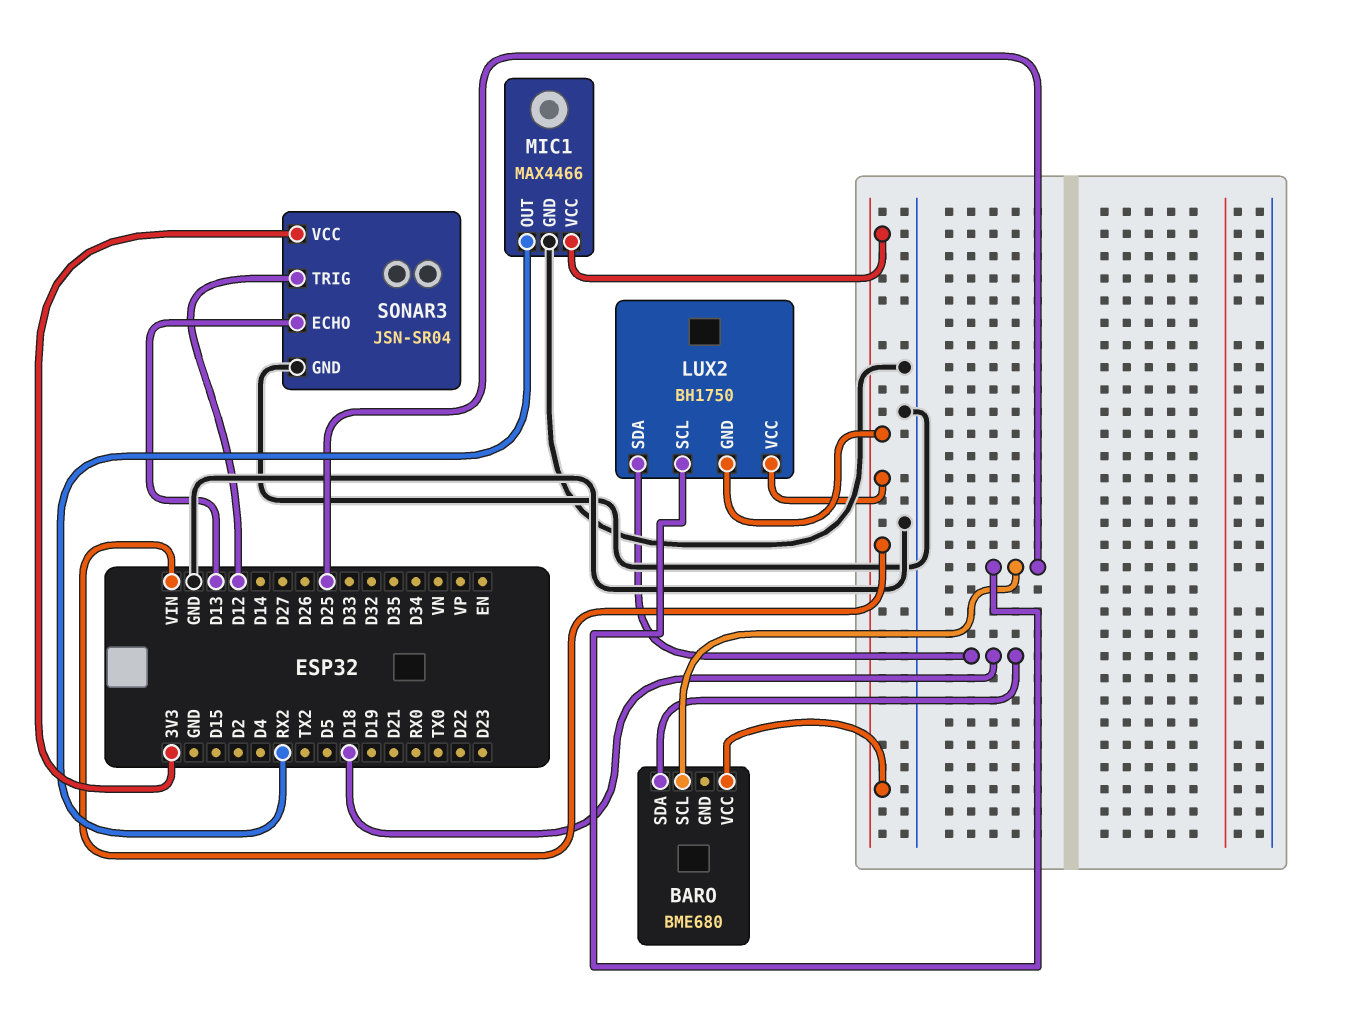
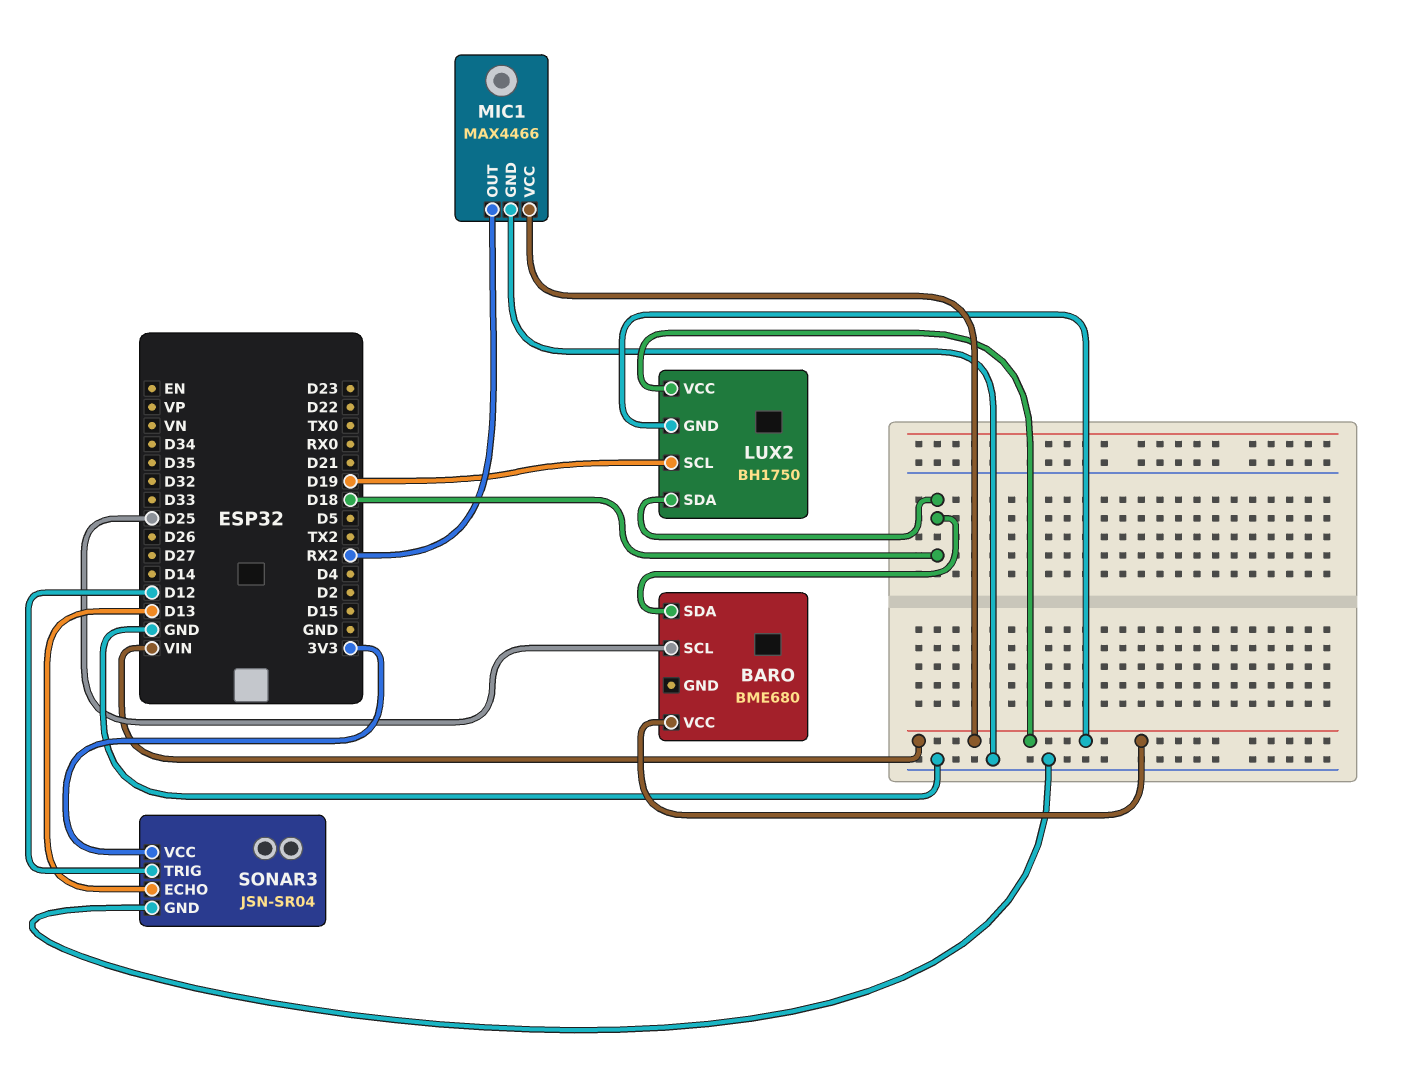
LUX2 pin SCL: D25 -> D19

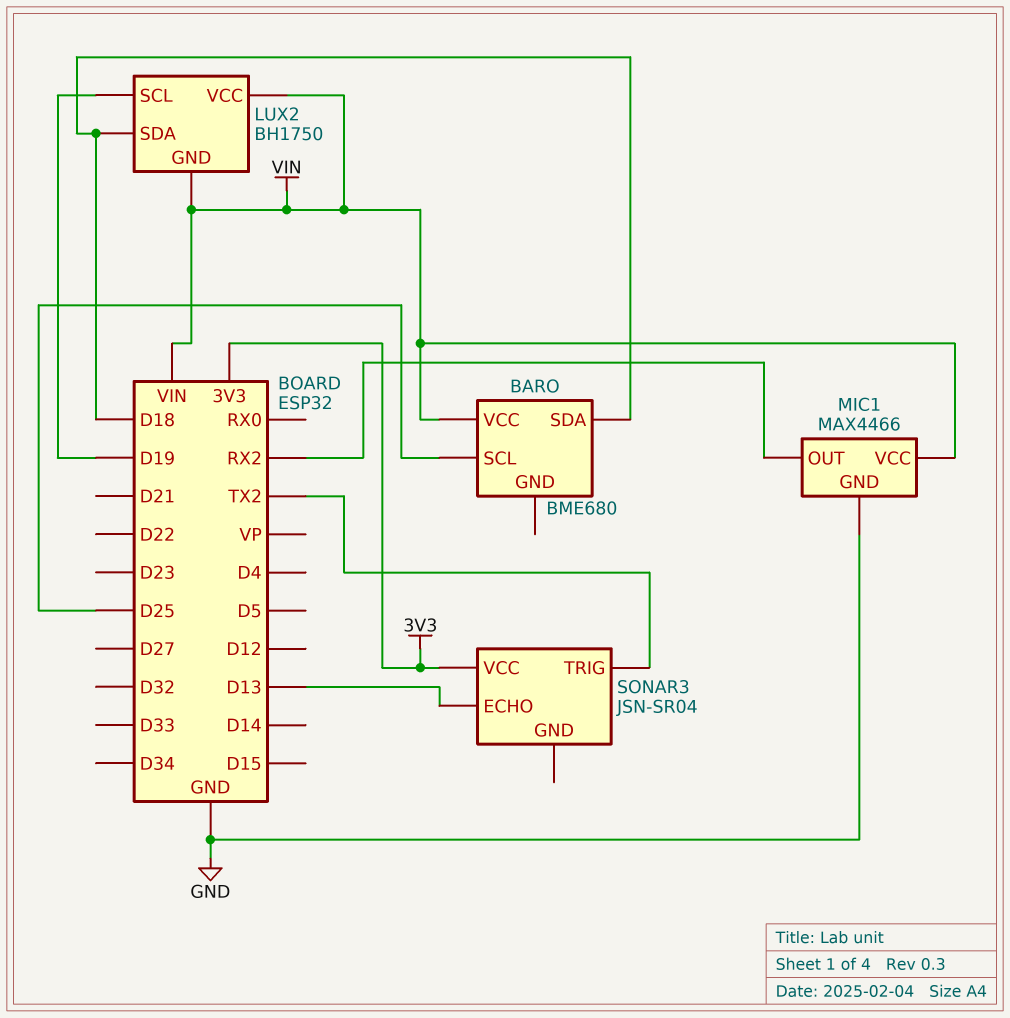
SONAR3 pin GND: GND -> none
SONAR3 pin TRIG: D12 -> TX2

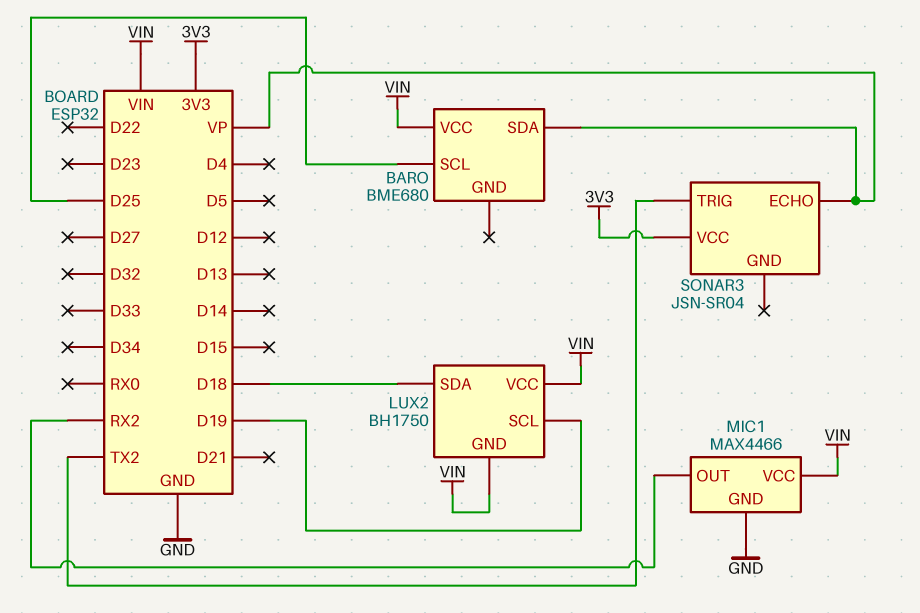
BARO pin SDA: D18 -> VP
SONAR3 pin ECHO: D13 -> VP

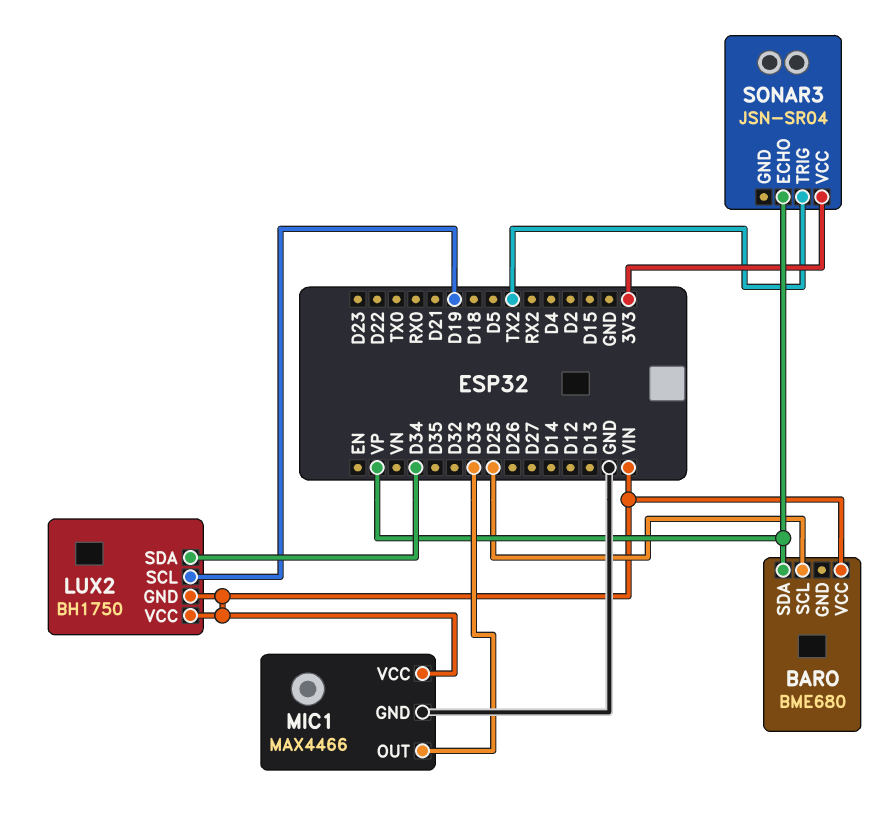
LUX2 pin SDA: D18 -> D34
MIC1 pin OUT: RX2 -> D33

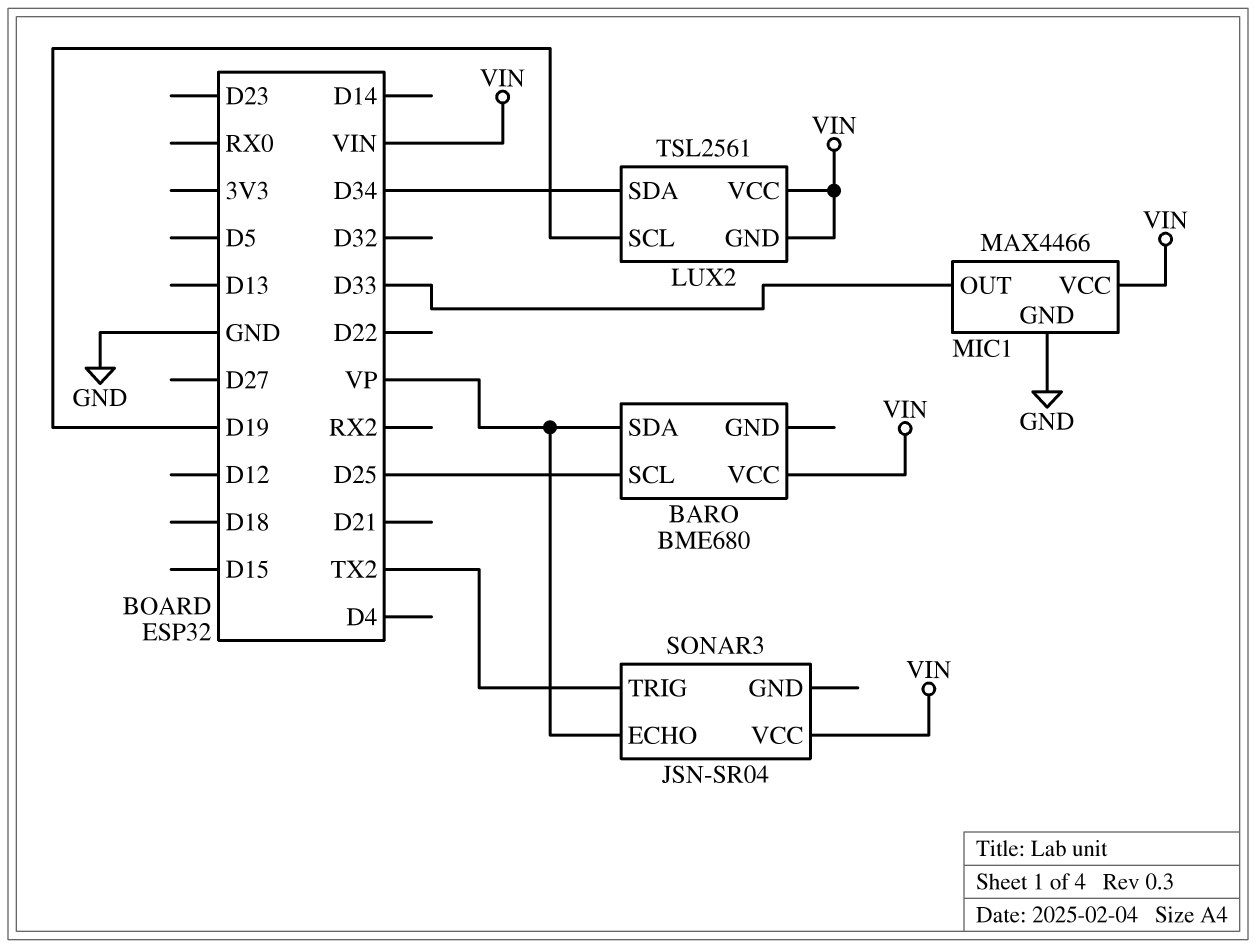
LUX2: BH1750 -> TSL2561
SONAR3 pin VCC: 3V3 -> VIN

